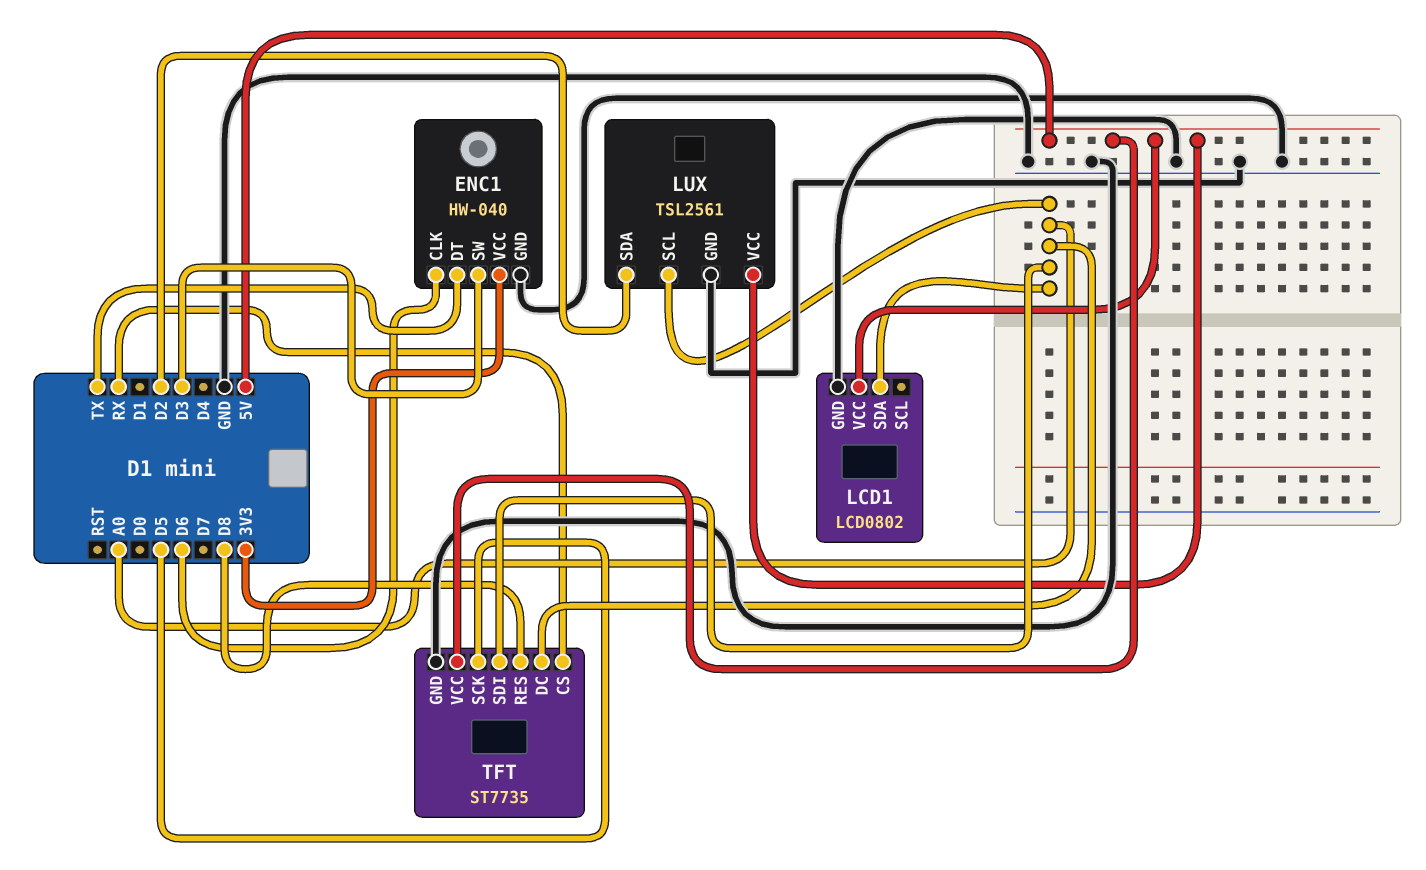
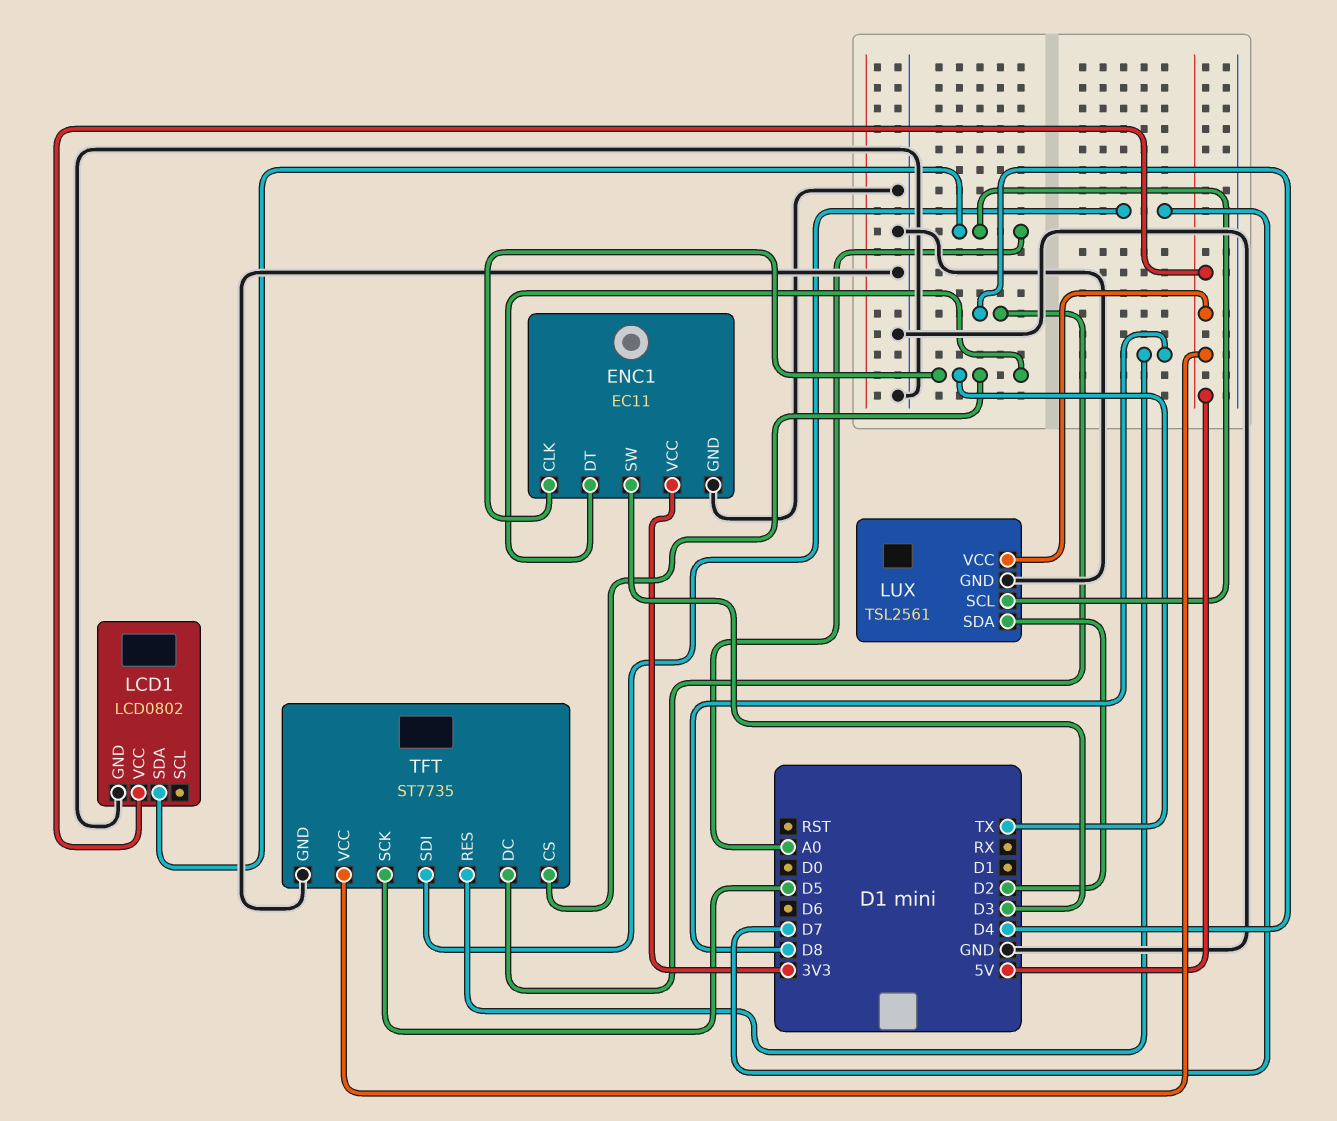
ENC1: HW-040 -> EC11
ENC1 pin CLK: D6 -> TX
TFT pin CS: RX -> TX
TFT pin DC: A0 -> D4
TFT pin SDI: A0 -> D7

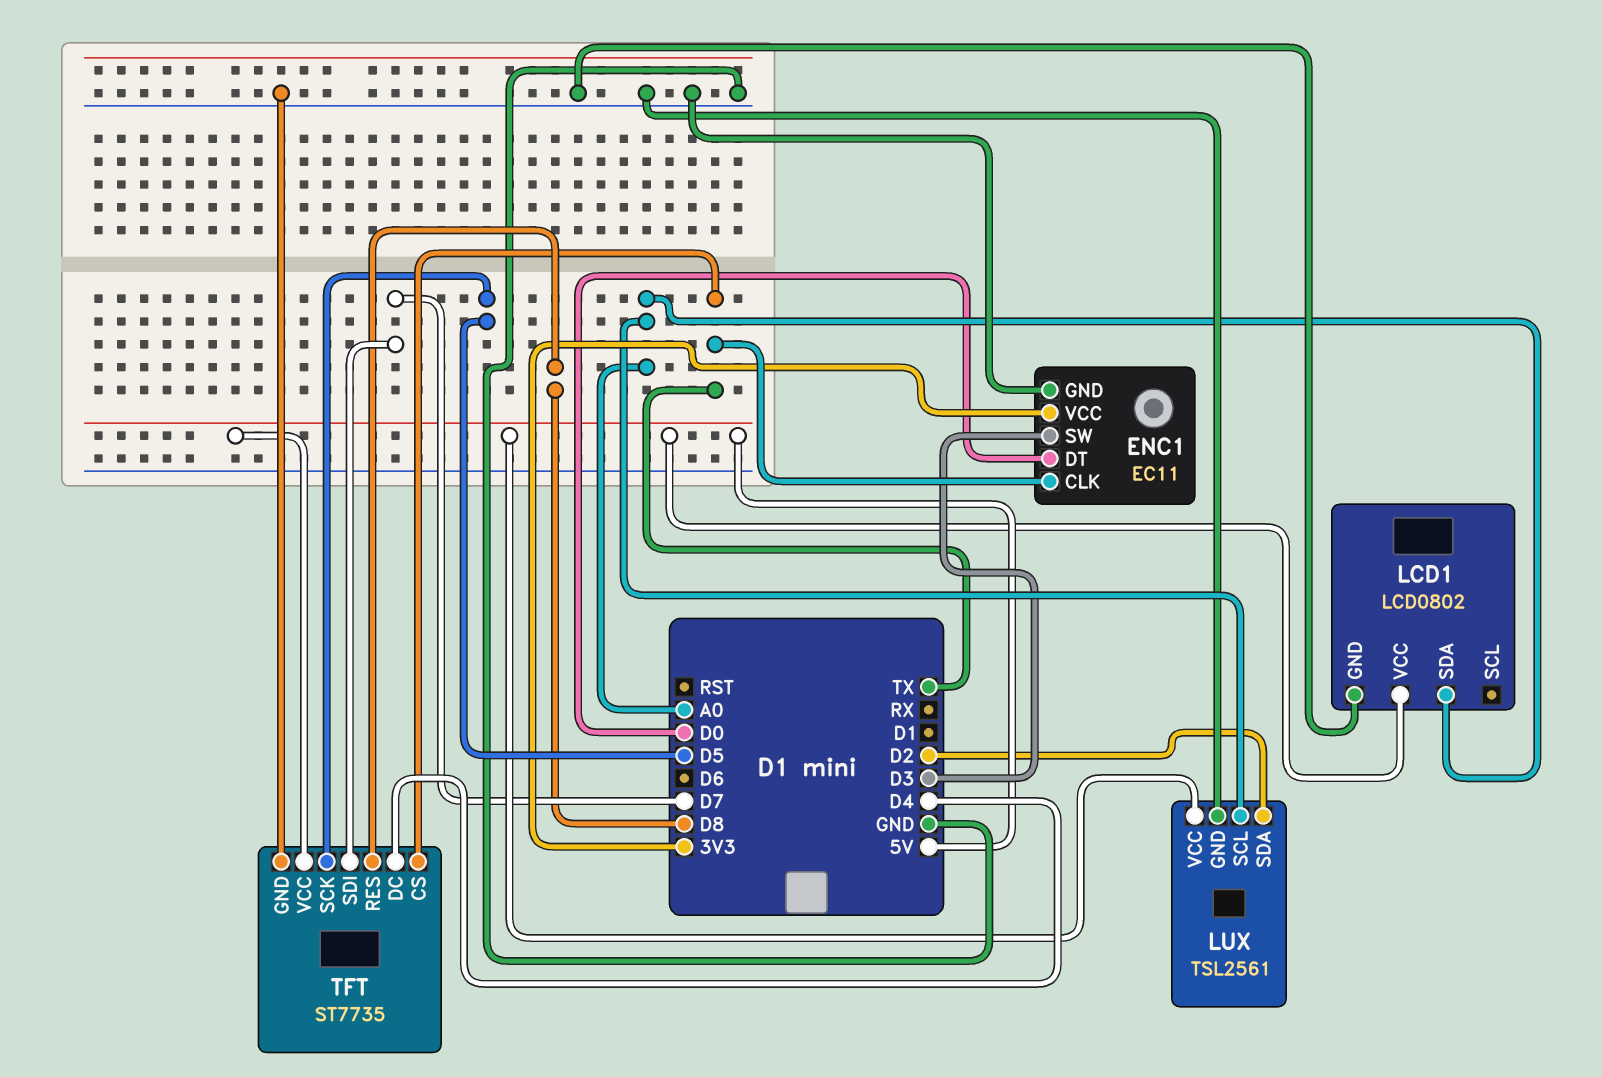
ENC1 pin DT: TX -> D0

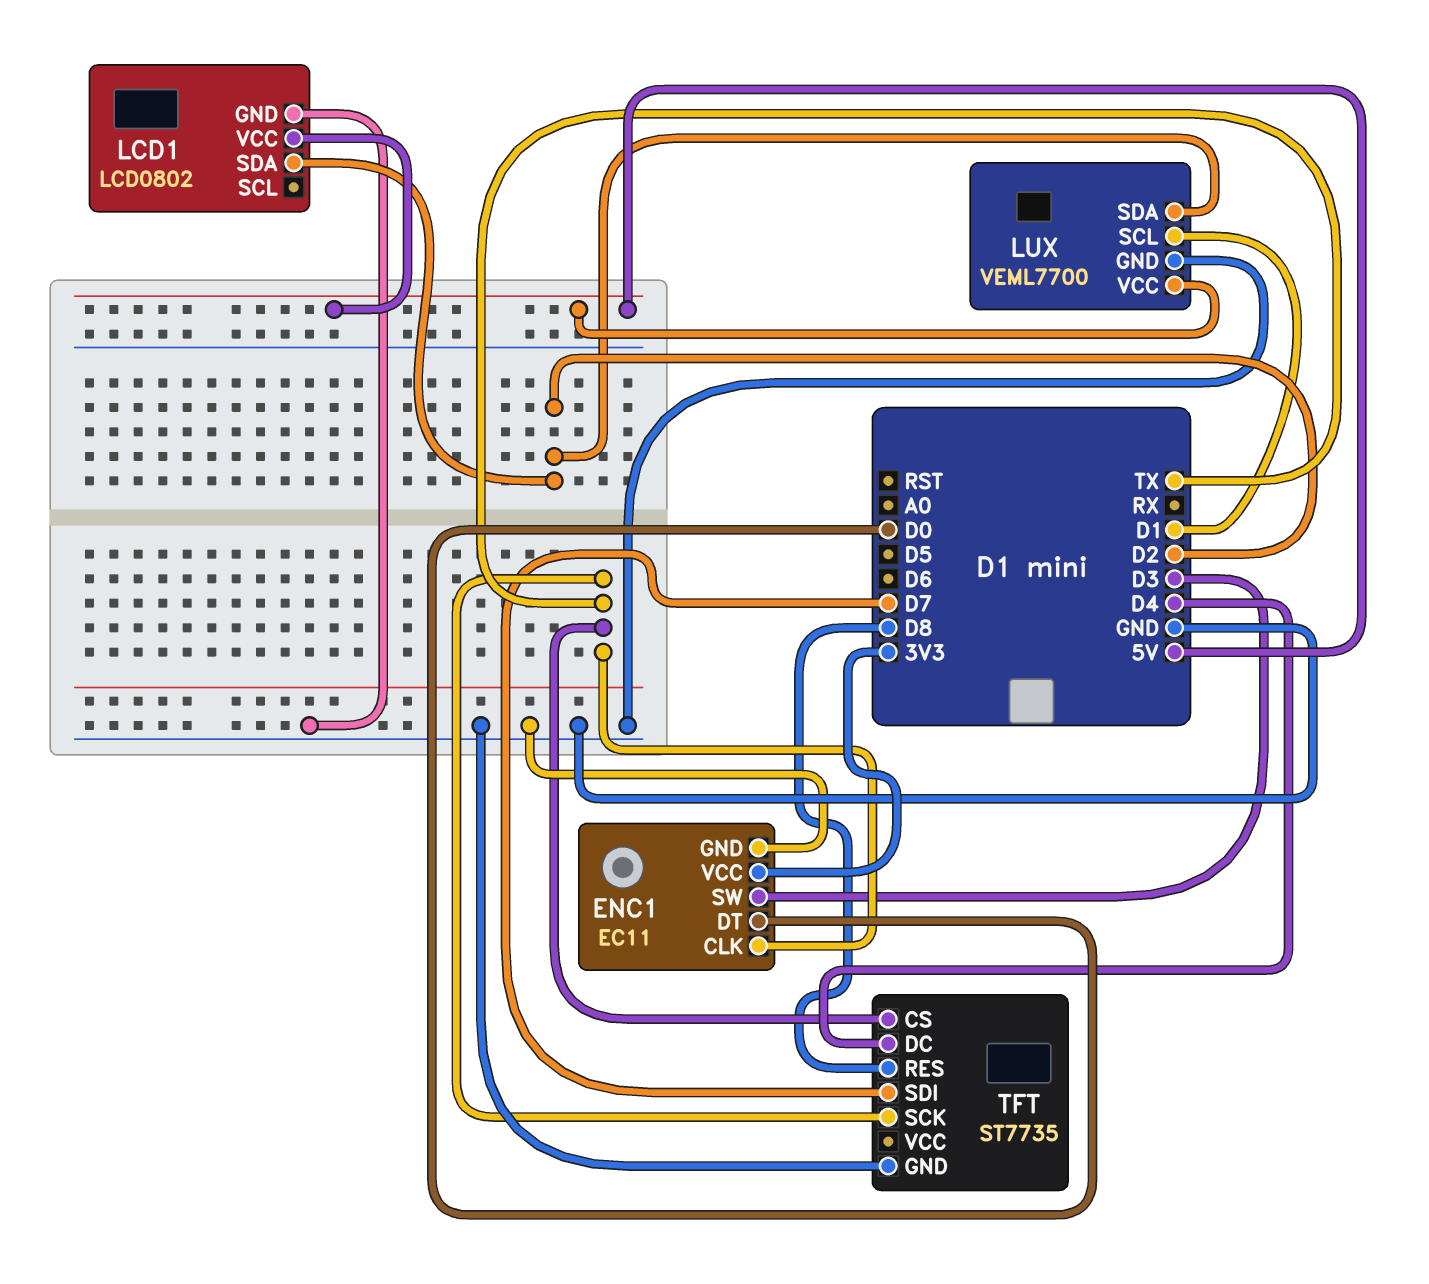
LCD1 pin SDA: A0 -> D2
LUX: TSL2561 -> VEML7700
LUX pin SCL: A0 -> D1
TFT pin SCK: D5 -> TX
TFT pin VCC: 5V -> none

